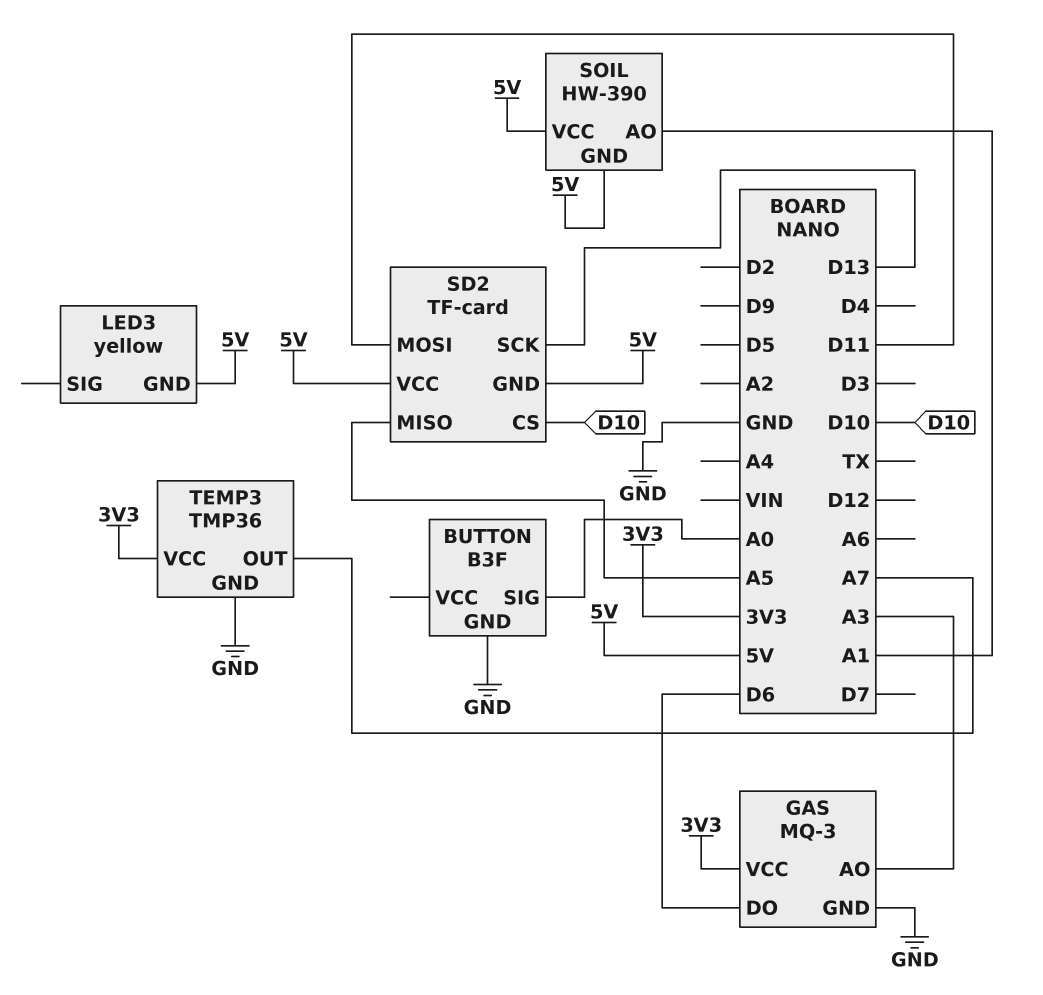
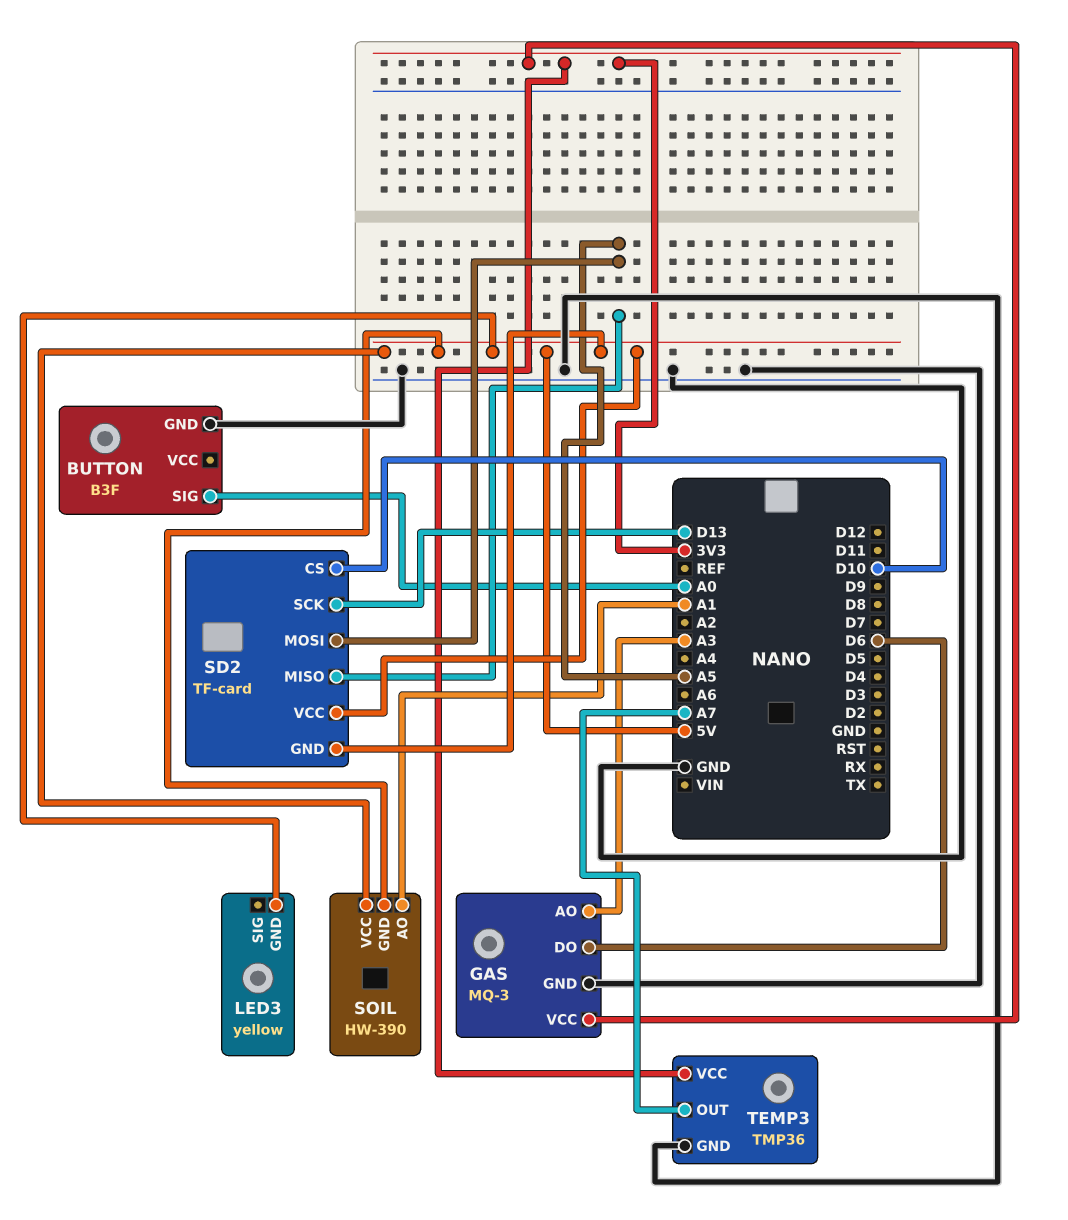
SD2 pin MOSI: D11 -> A5

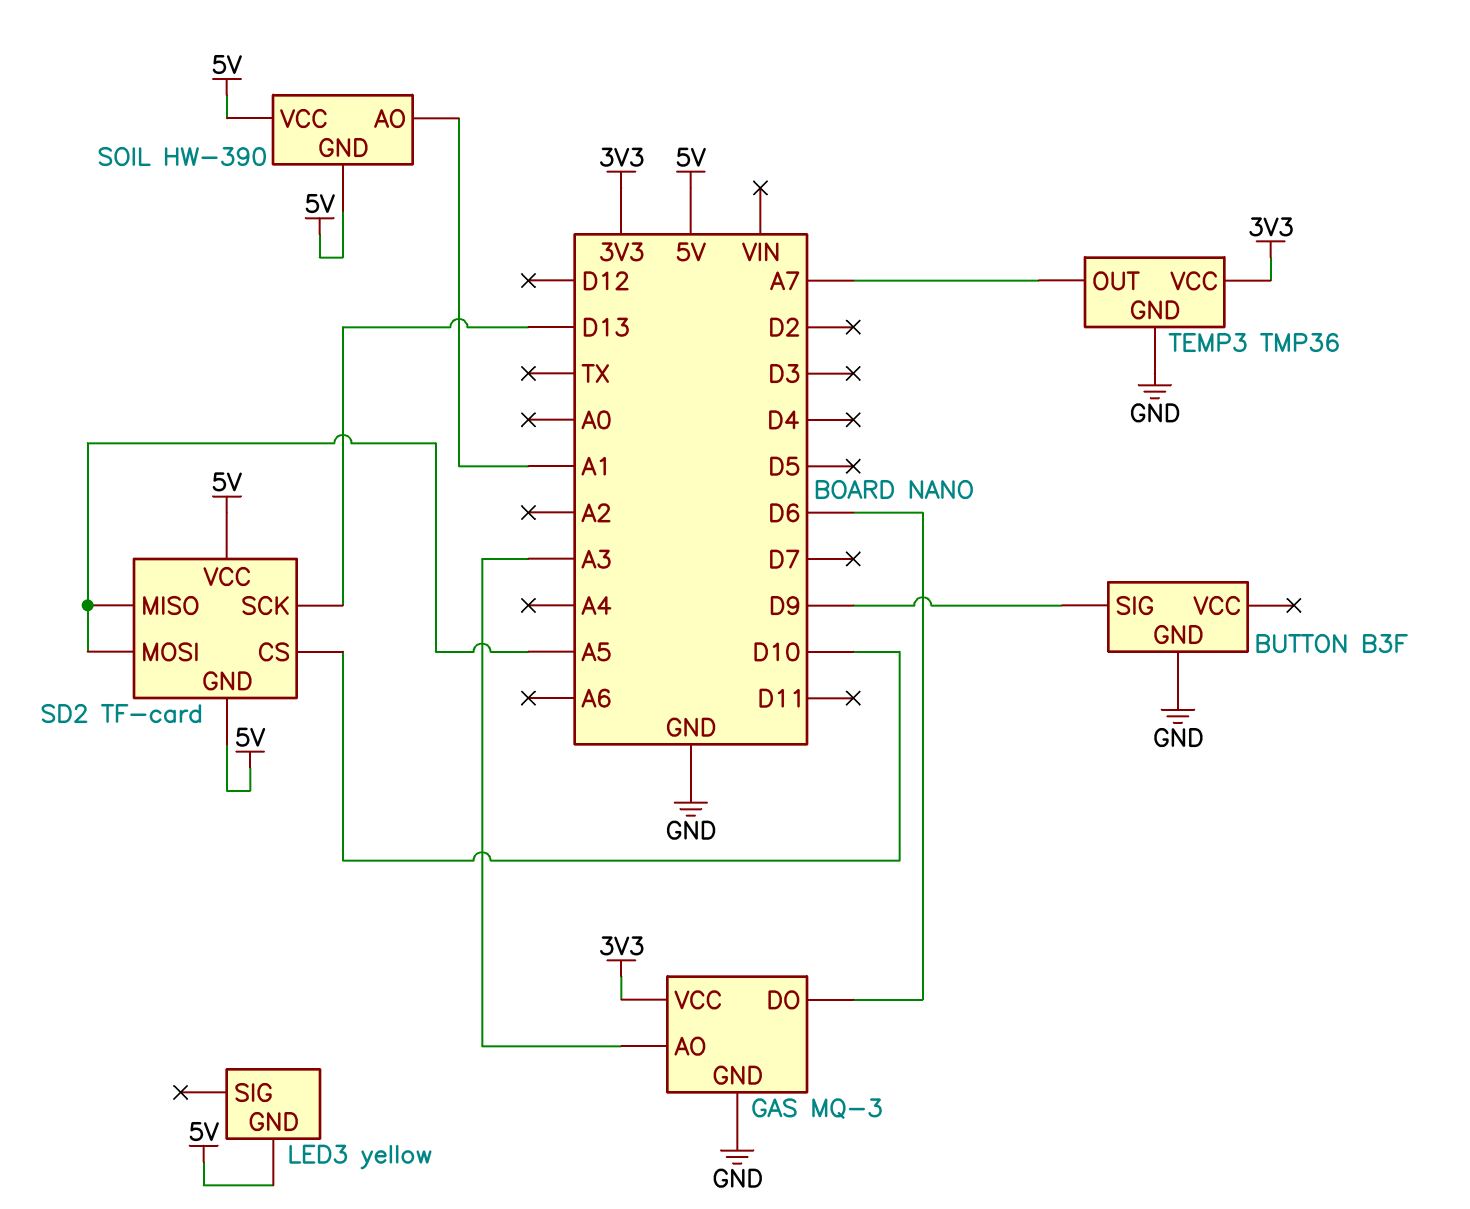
BUTTON pin SIG: A0 -> D9

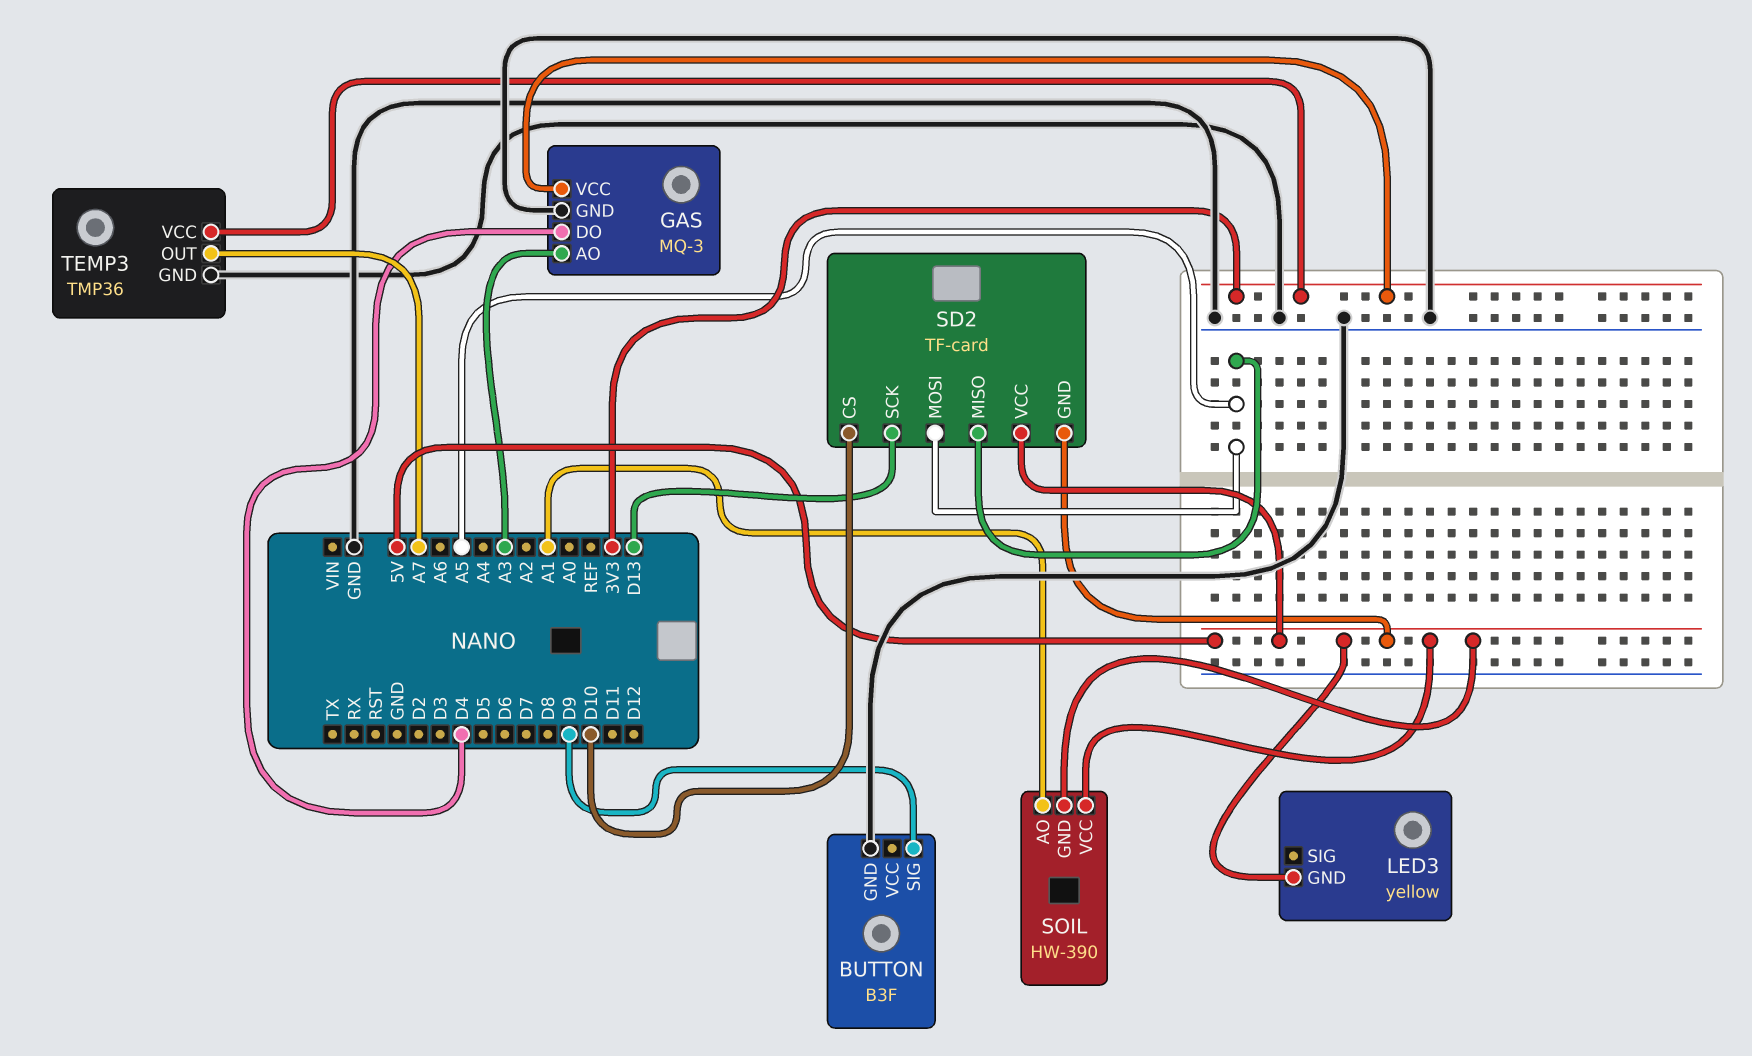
GAS pin DO: D6 -> D4

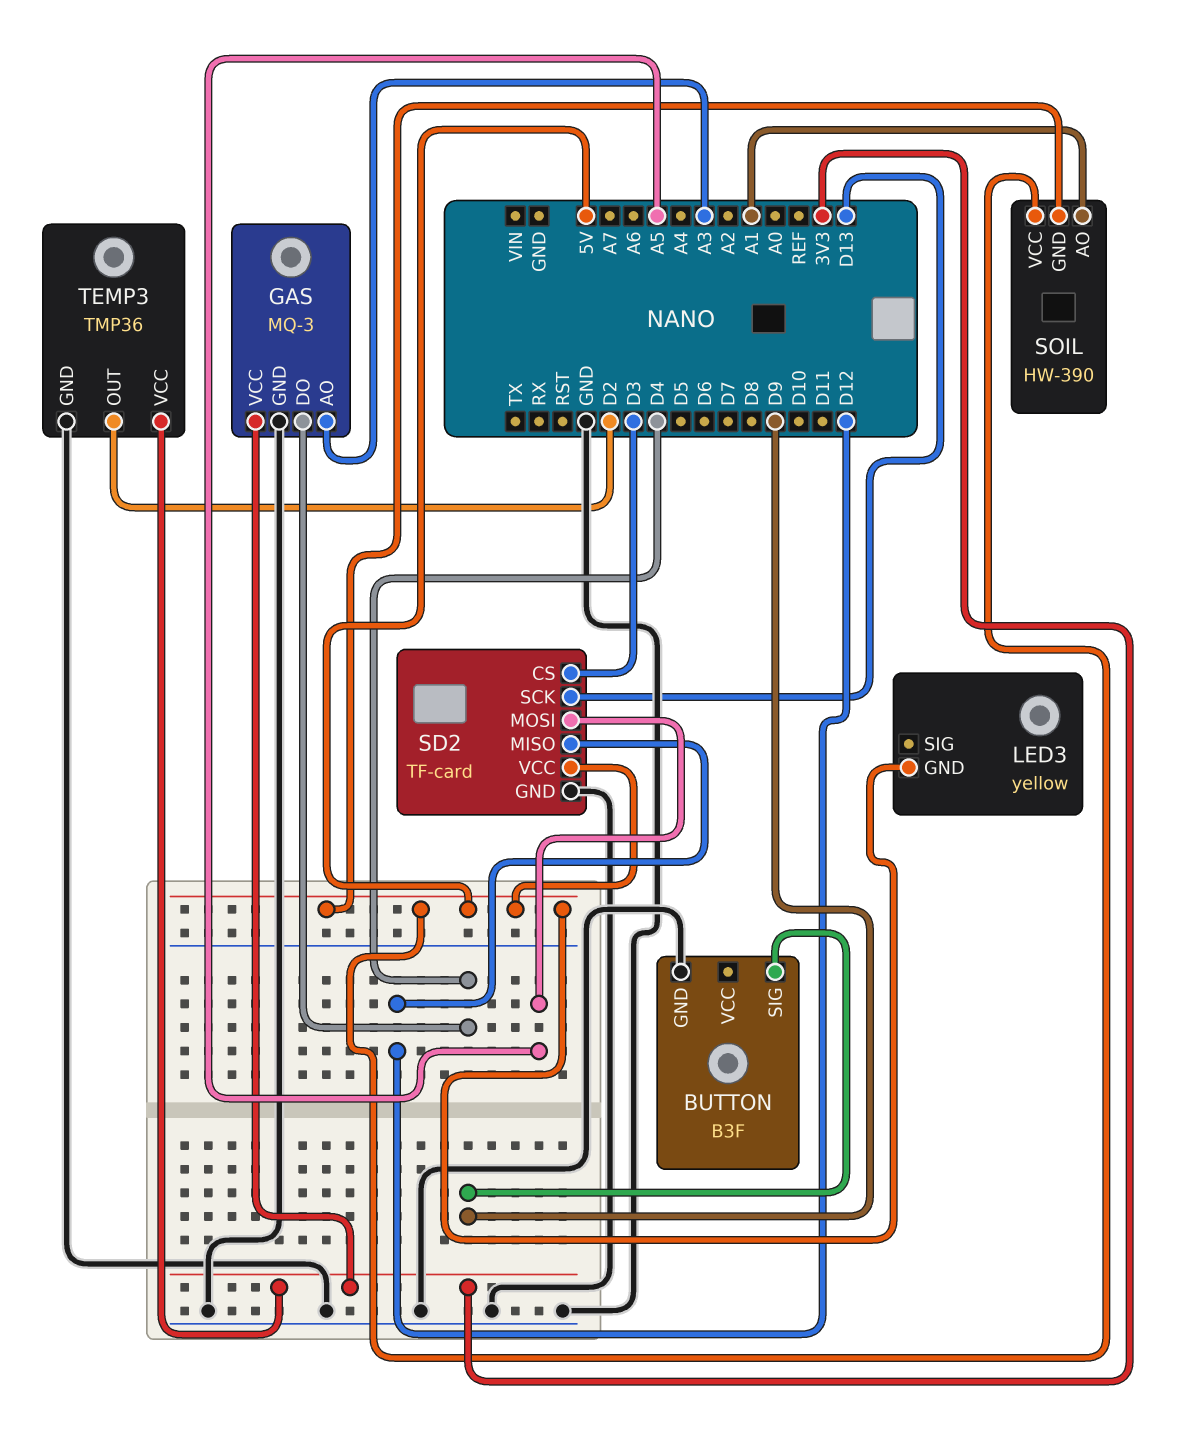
SD2 pin CS: D10 -> D3
SD2 pin GND: 5V -> GND
SD2 pin MISO: A5 -> D12
TEMP3 pin OUT: A7 -> D2

